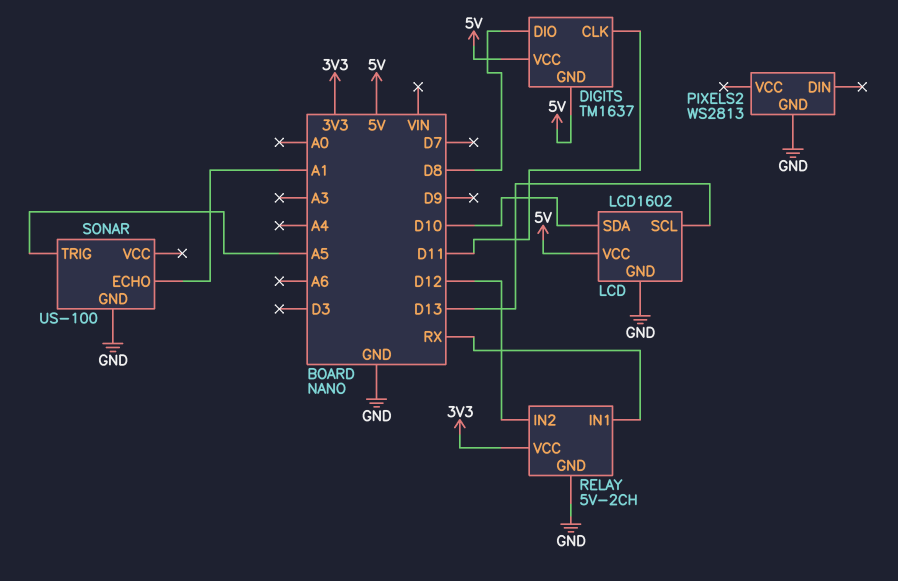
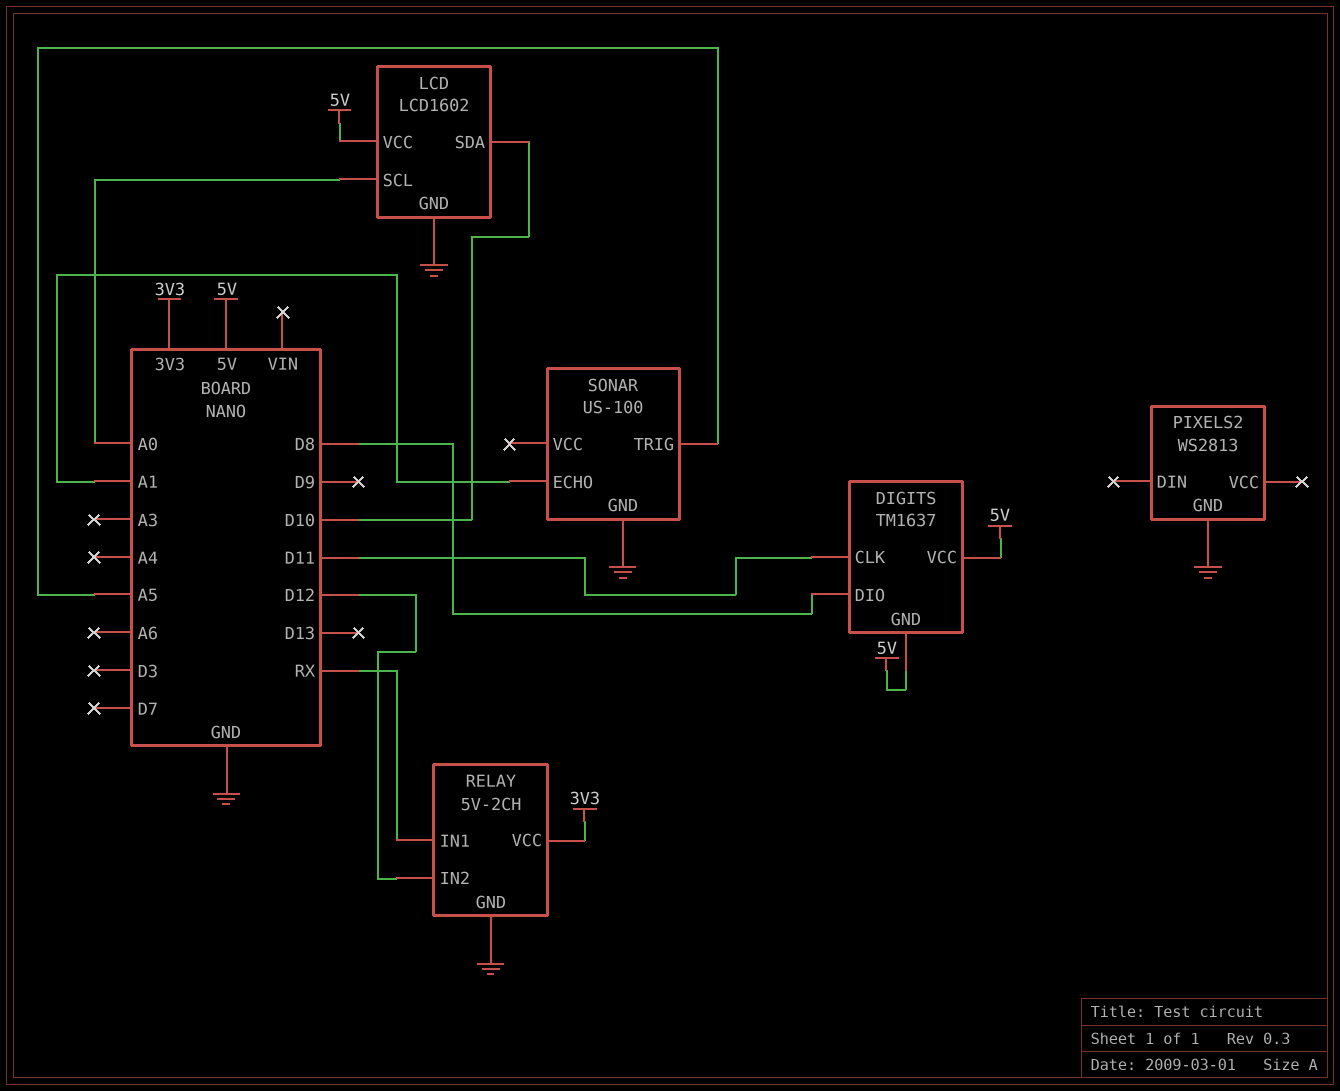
LCD pin SCL: D13 -> A0

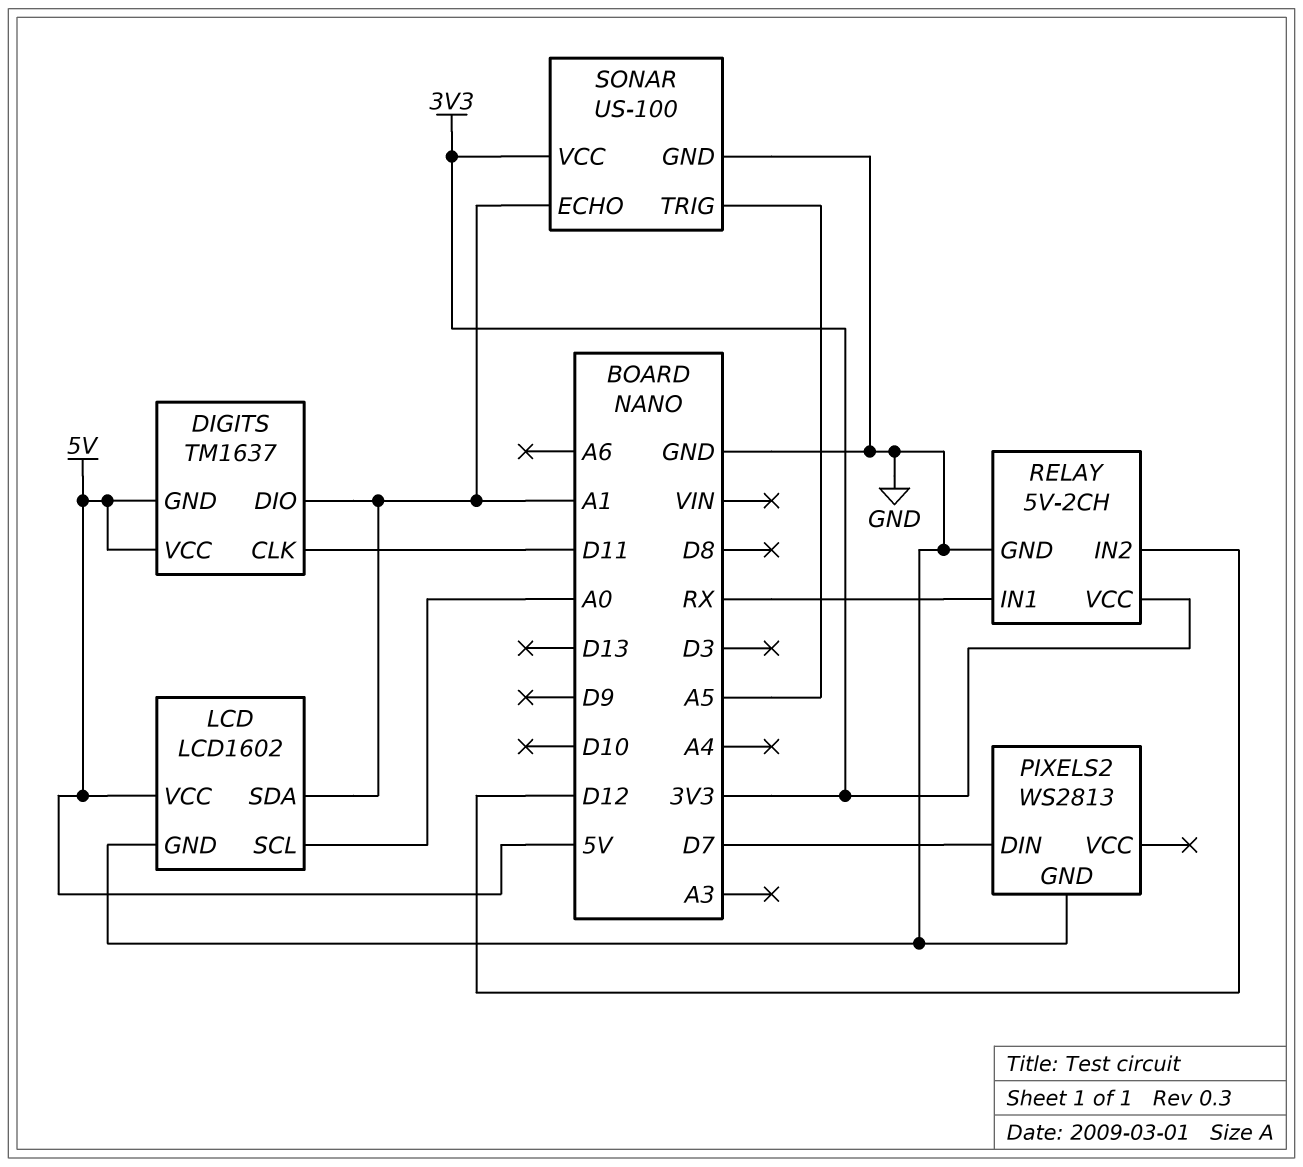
DIGITS pin DIO: D8 -> A1
LCD pin SDA: D10 -> A1
PIXELS2 pin DIN: none -> D7
SONAR pin VCC: none -> 3V3

